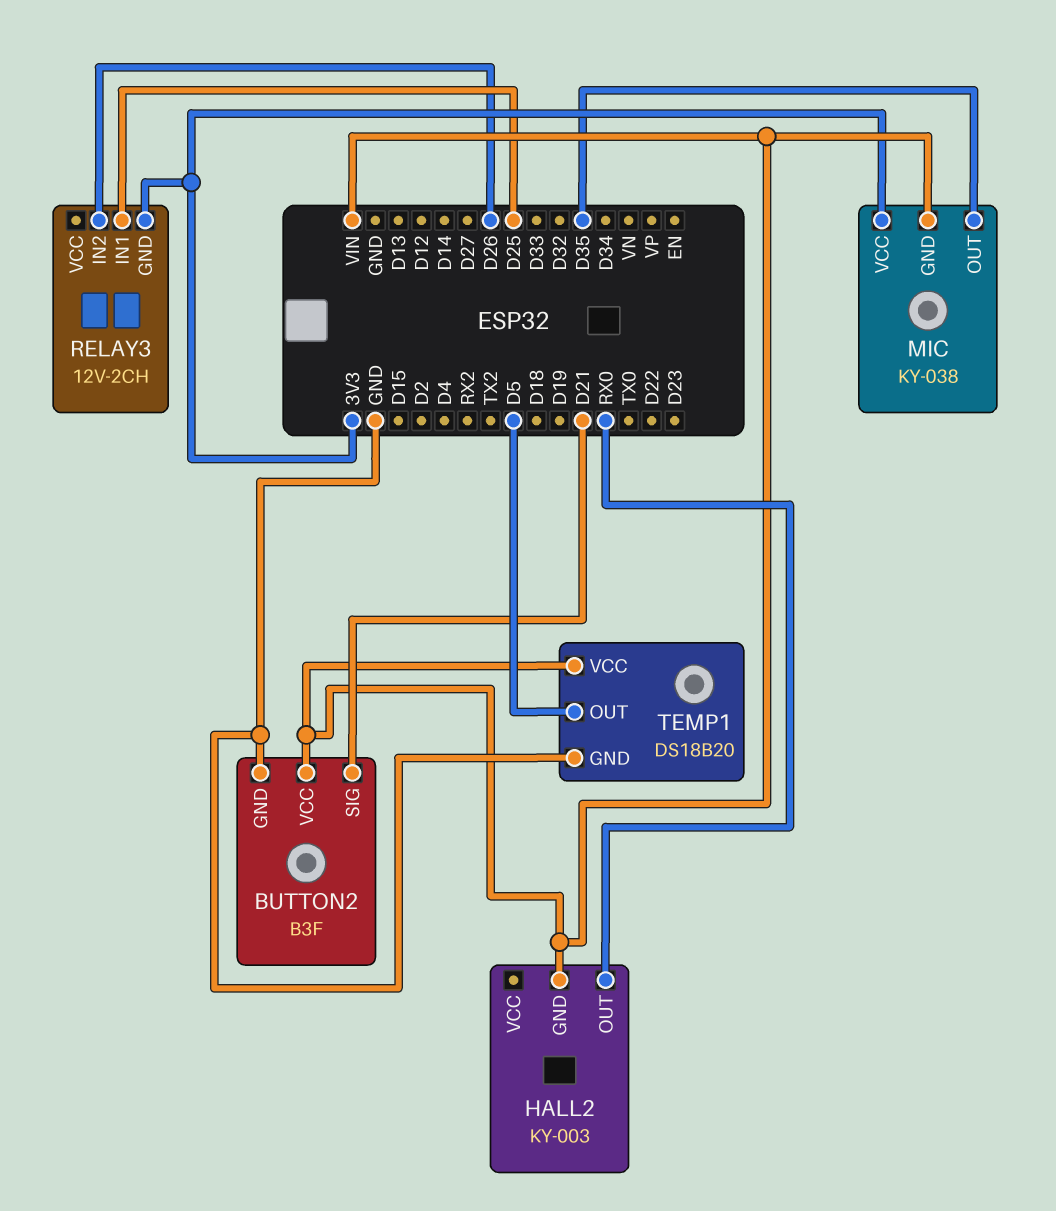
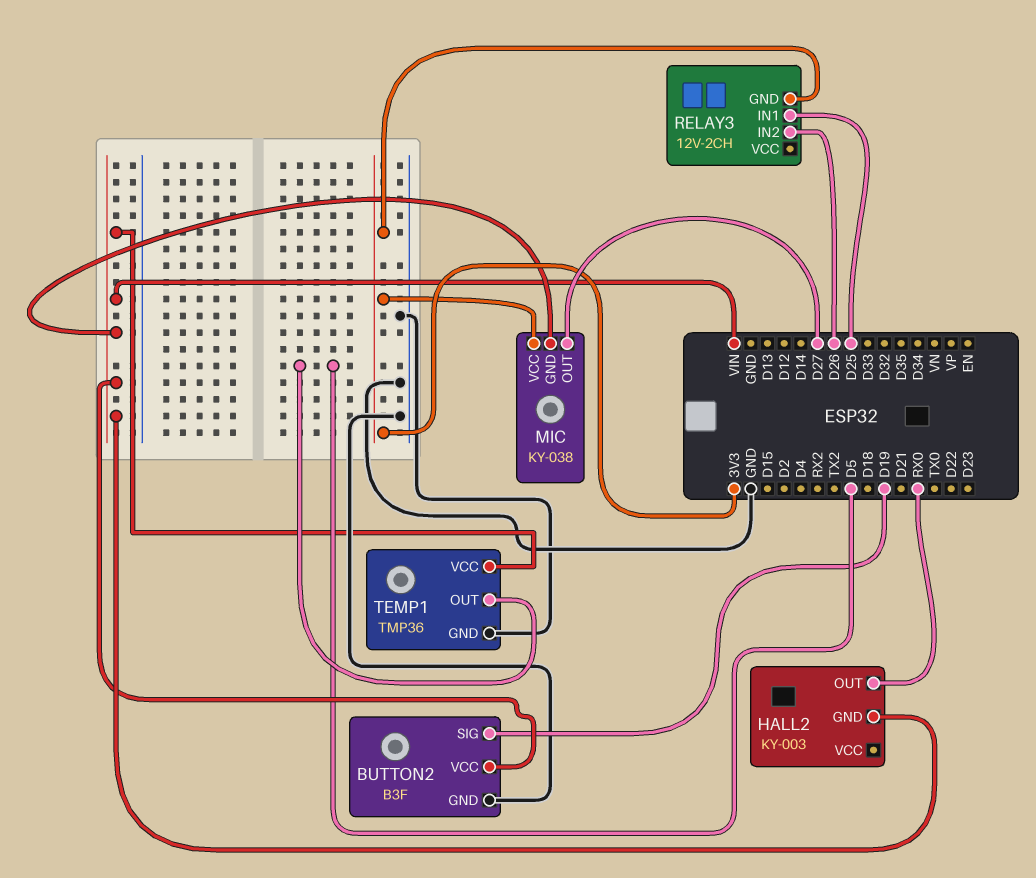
BUTTON2 pin SIG: D21 -> D19
MIC pin OUT: D35 -> D27
TEMP1: DS18B20 -> TMP36

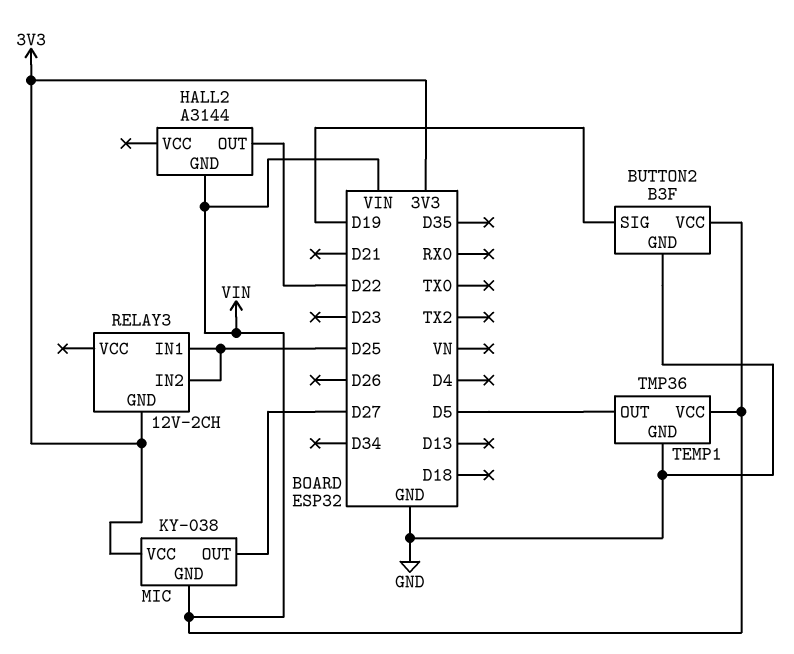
HALL2: KY-003 -> A3144
HALL2 pin OUT: RX0 -> D22
RELAY3 pin IN2: D26 -> D25

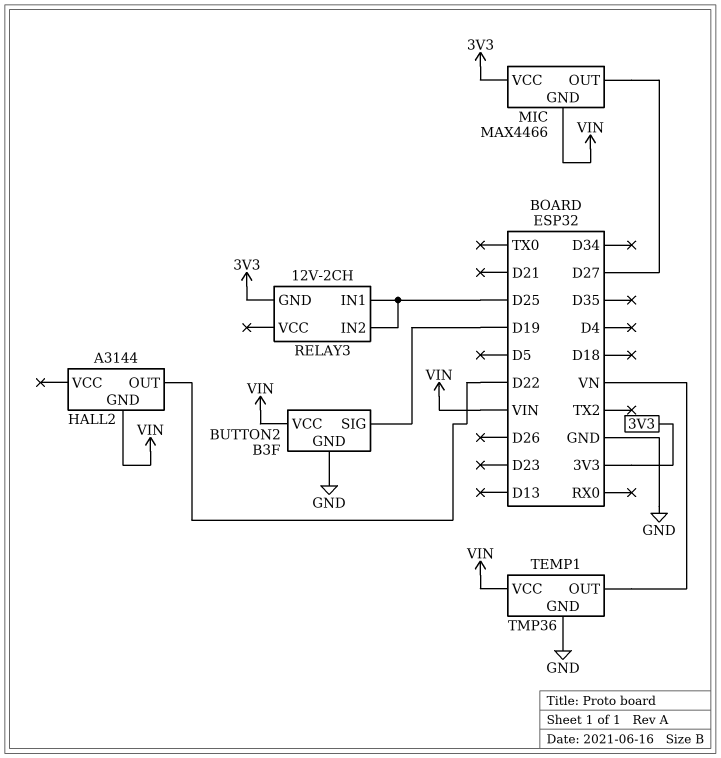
MIC: KY-038 -> MAX4466
TEMP1 pin OUT: D5 -> VN

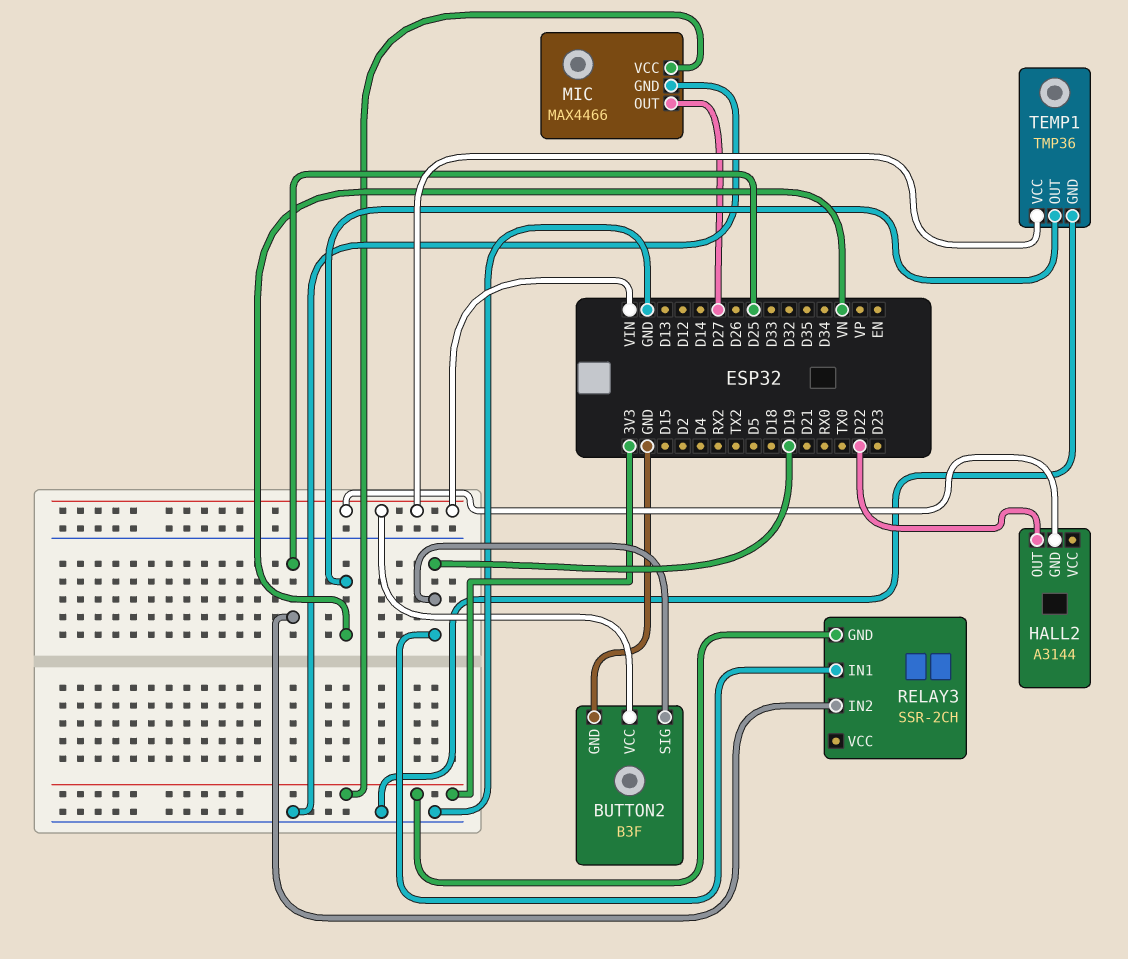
MIC pin GND: VIN -> GND
RELAY3: 12V-2CH -> SSR-2CH
RELAY3 pin IN1: D25 -> D19

